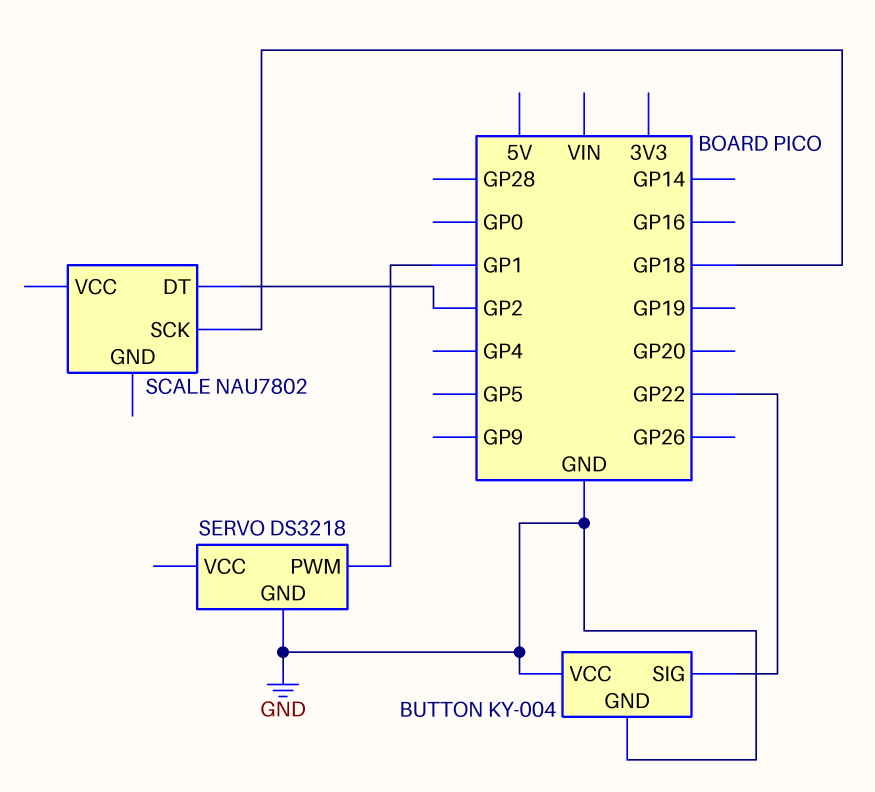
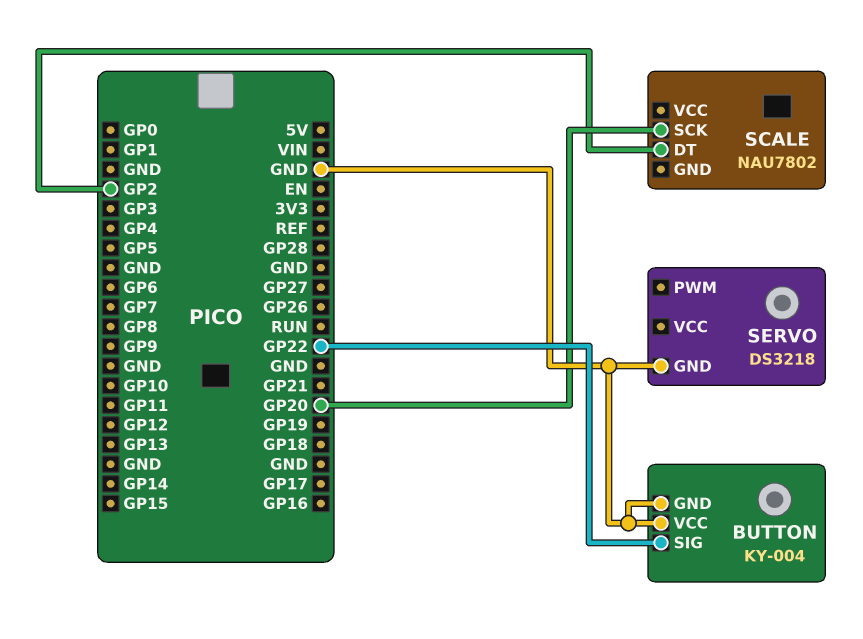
SCALE pin SCK: GP18 -> GP20
SERVO pin PWM: GP1 -> none

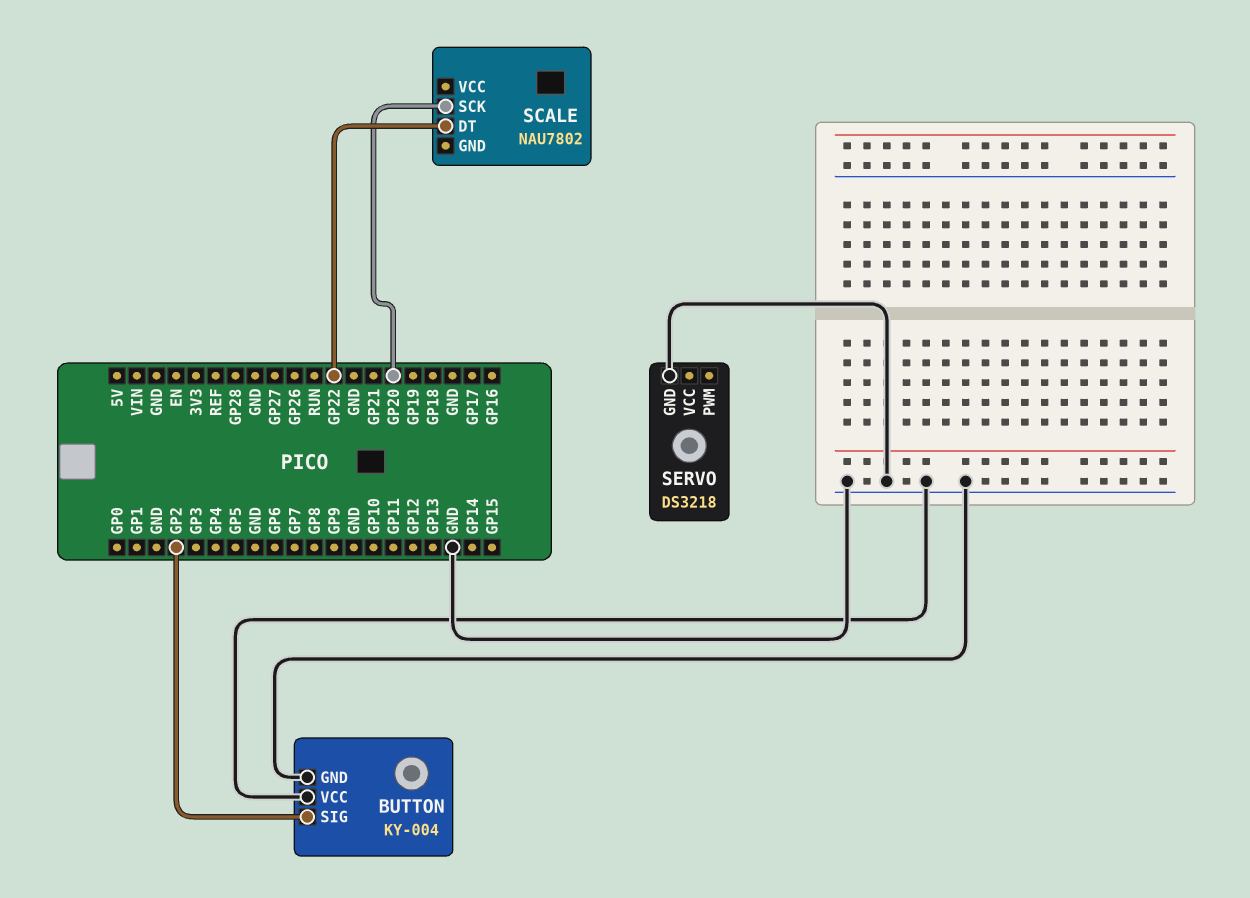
BUTTON pin SIG: GP22 -> GP2
SCALE pin DT: GP2 -> GP22

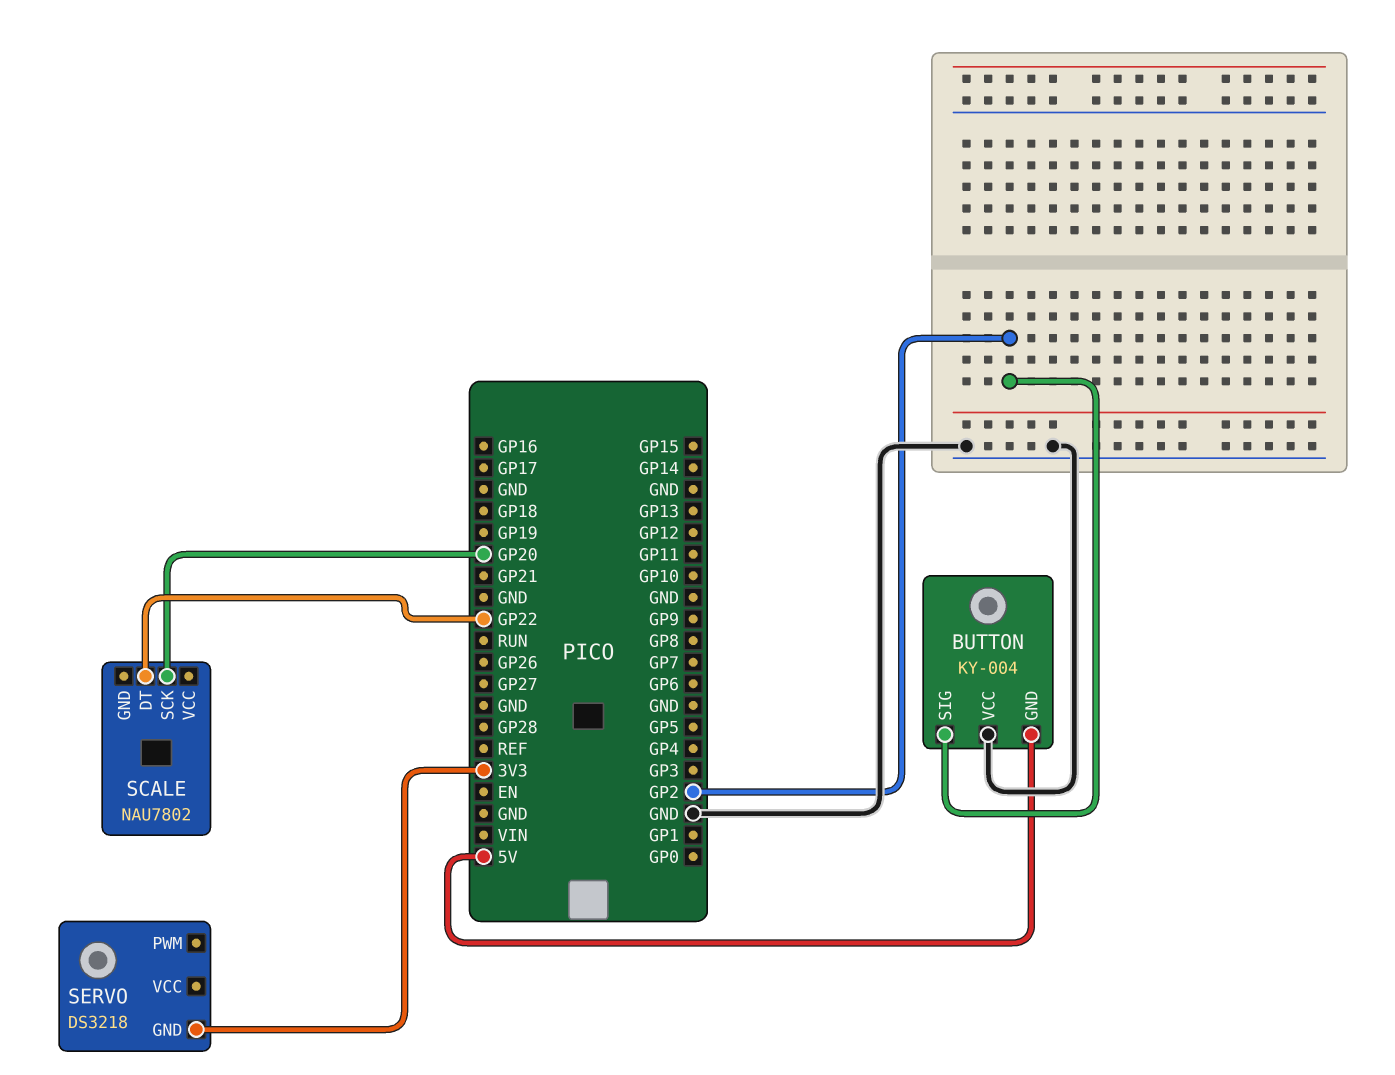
BUTTON pin GND: GND -> 5V
SERVO pin GND: GND -> 3V3

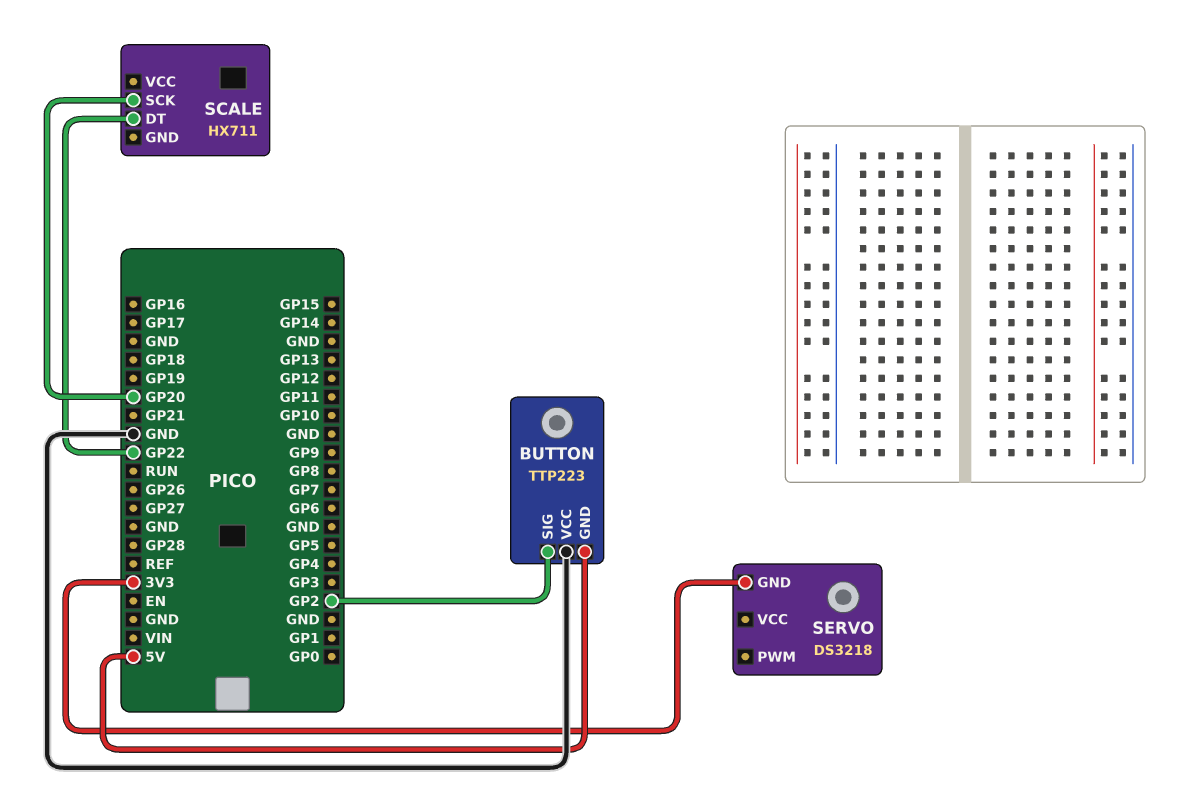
BUTTON: KY-004 -> TTP223
SCALE: NAU7802 -> HX711

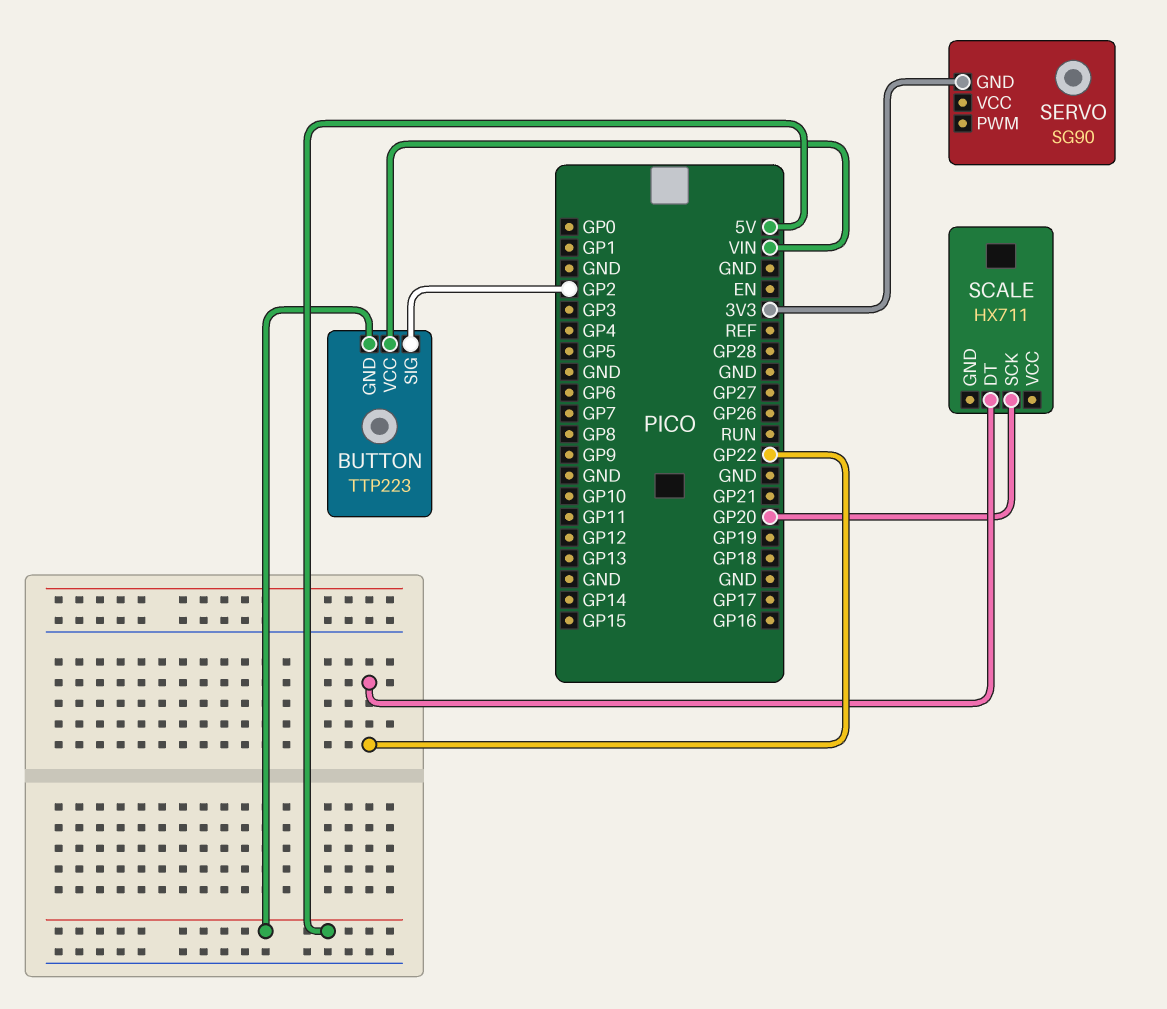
BUTTON pin VCC: GND -> VIN
SERVO: DS3218 -> SG90

